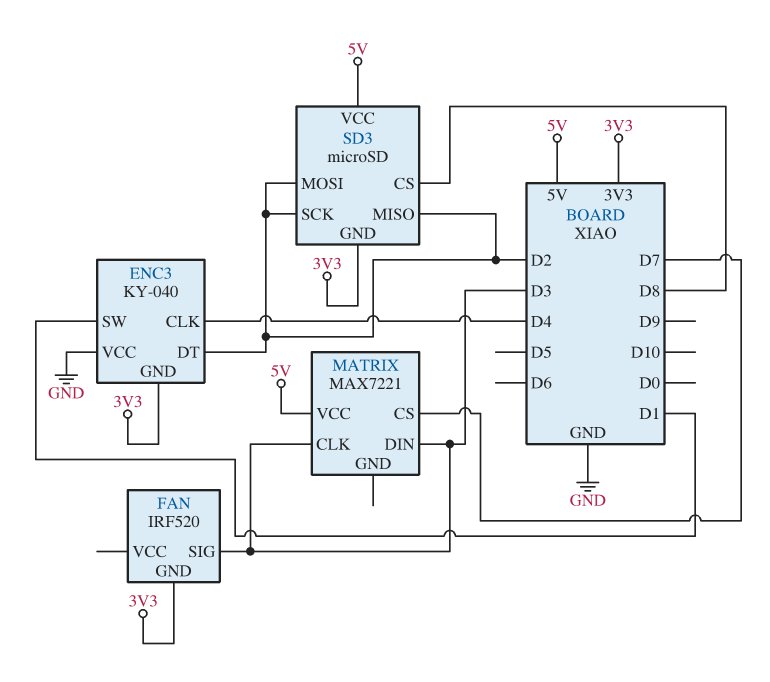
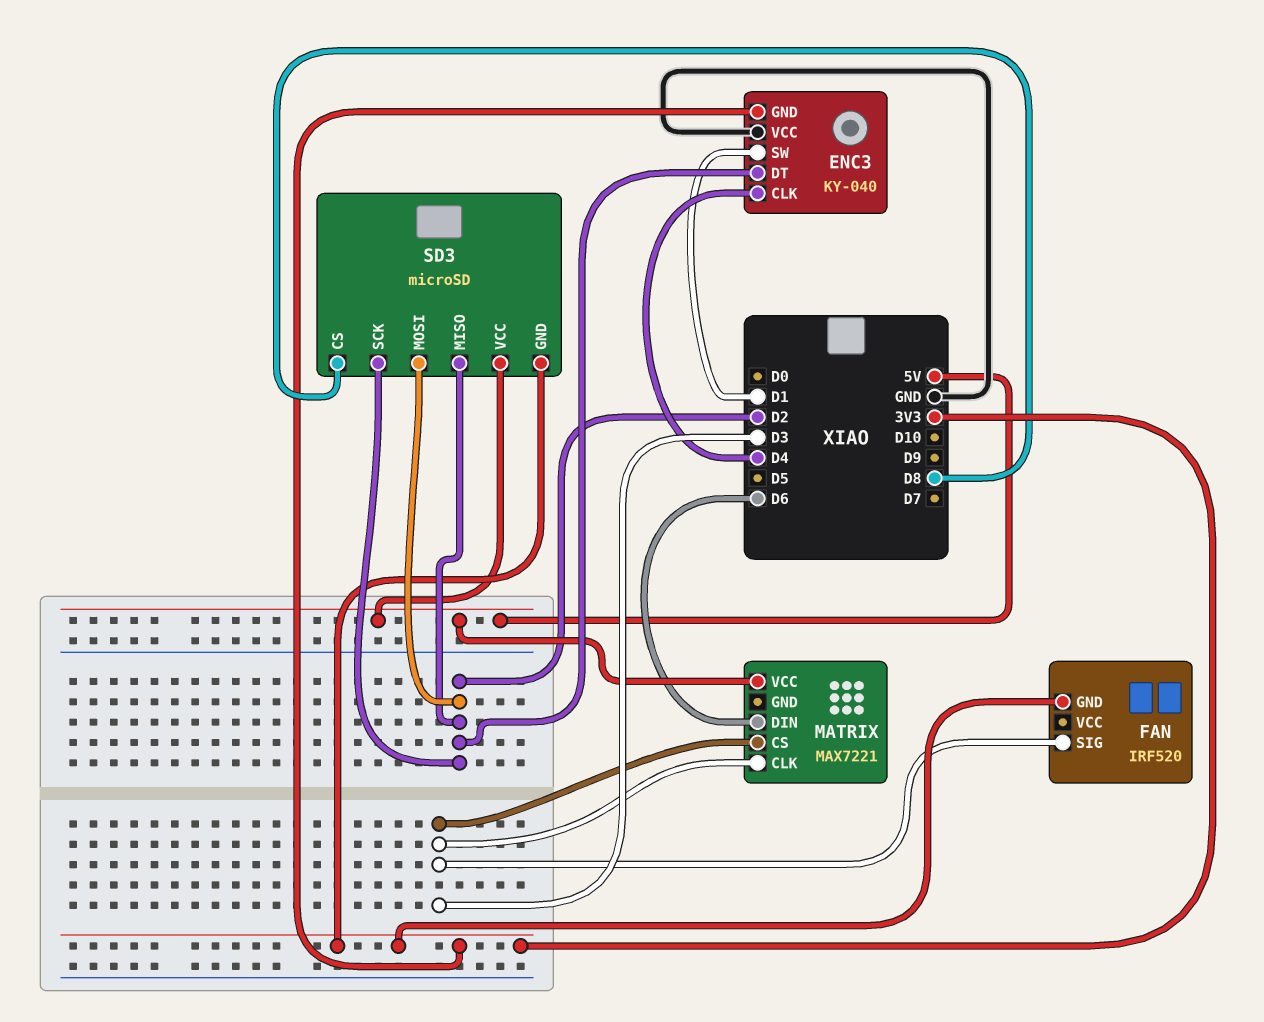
MATRIX pin CS: D7 -> D3
MATRIX pin DIN: D3 -> D6

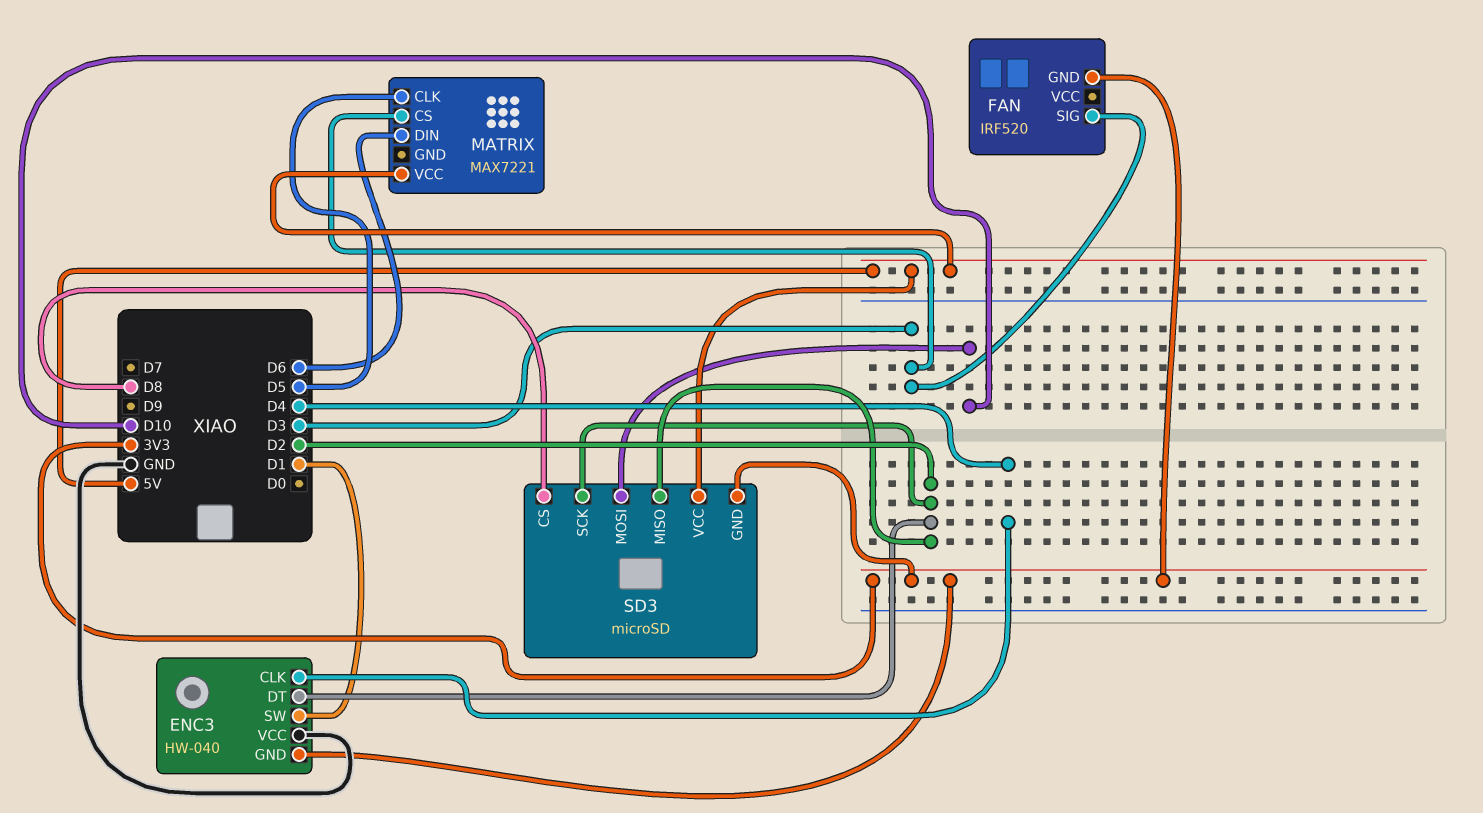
ENC3: KY-040 -> HW-040
MATRIX pin CLK: D3 -> D5
SD3 pin MOSI: D2 -> D10

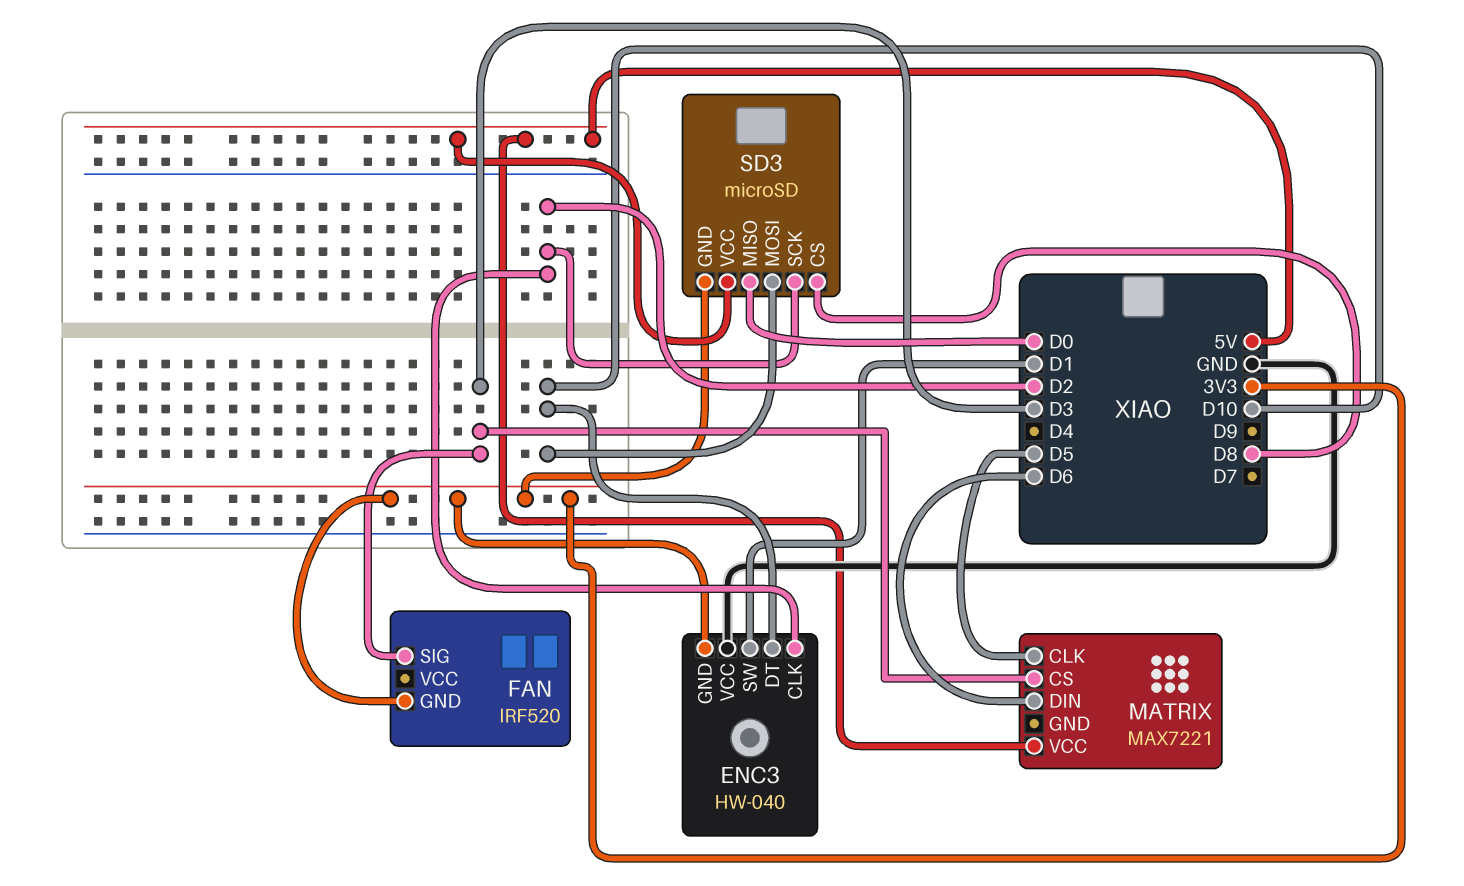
ENC3 pin CLK: D4 -> D2
ENC3 pin DT: D2 -> D10
SD3 pin MISO: D2 -> D0

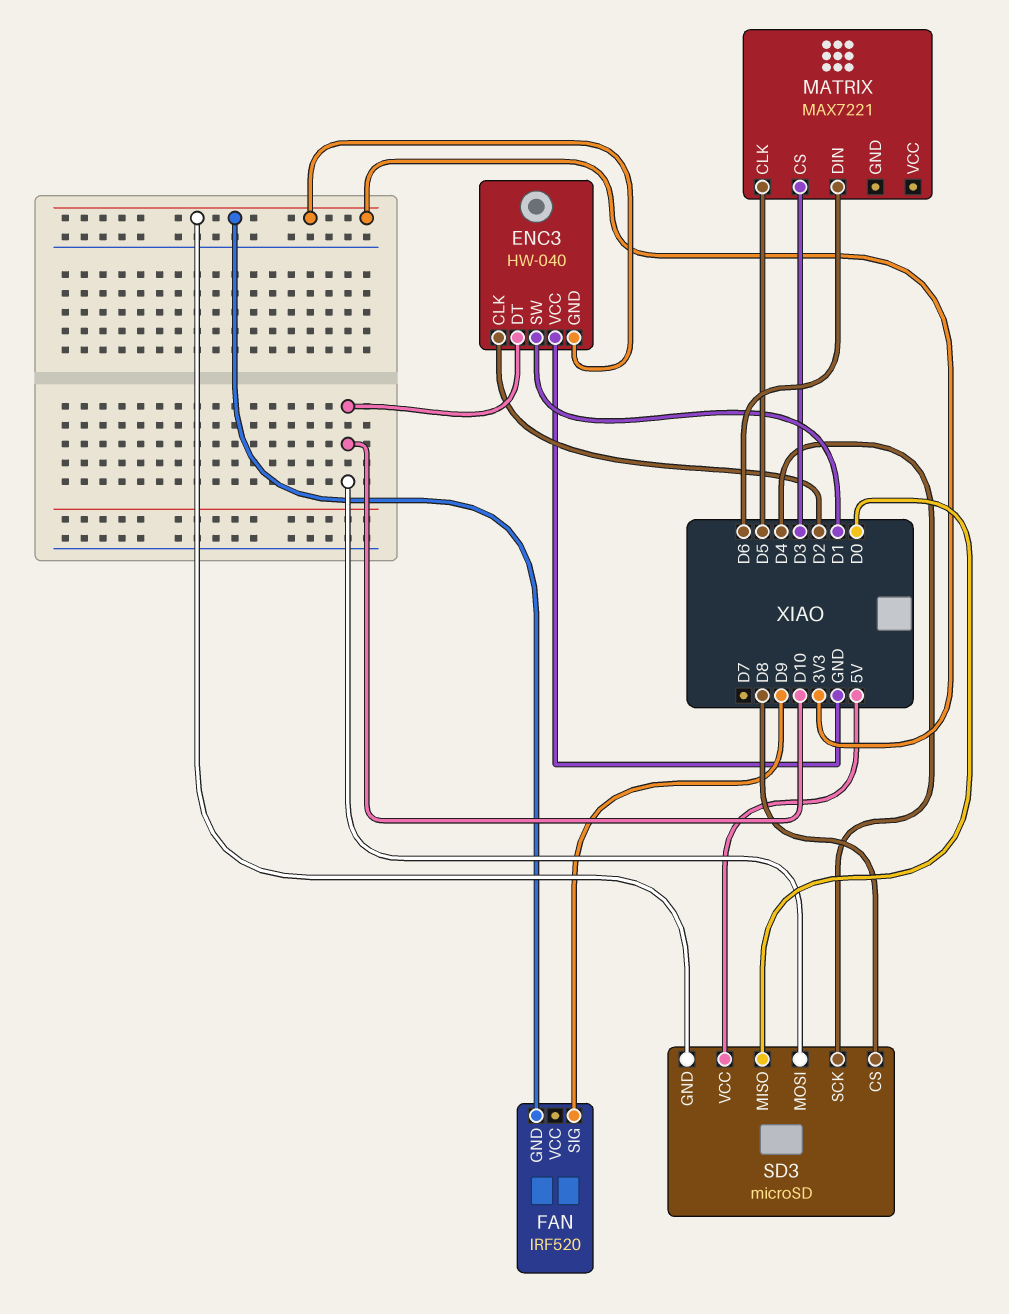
FAN pin SIG: D3 -> D9
MATRIX pin VCC: 5V -> none
SD3 pin SCK: D2 -> D4

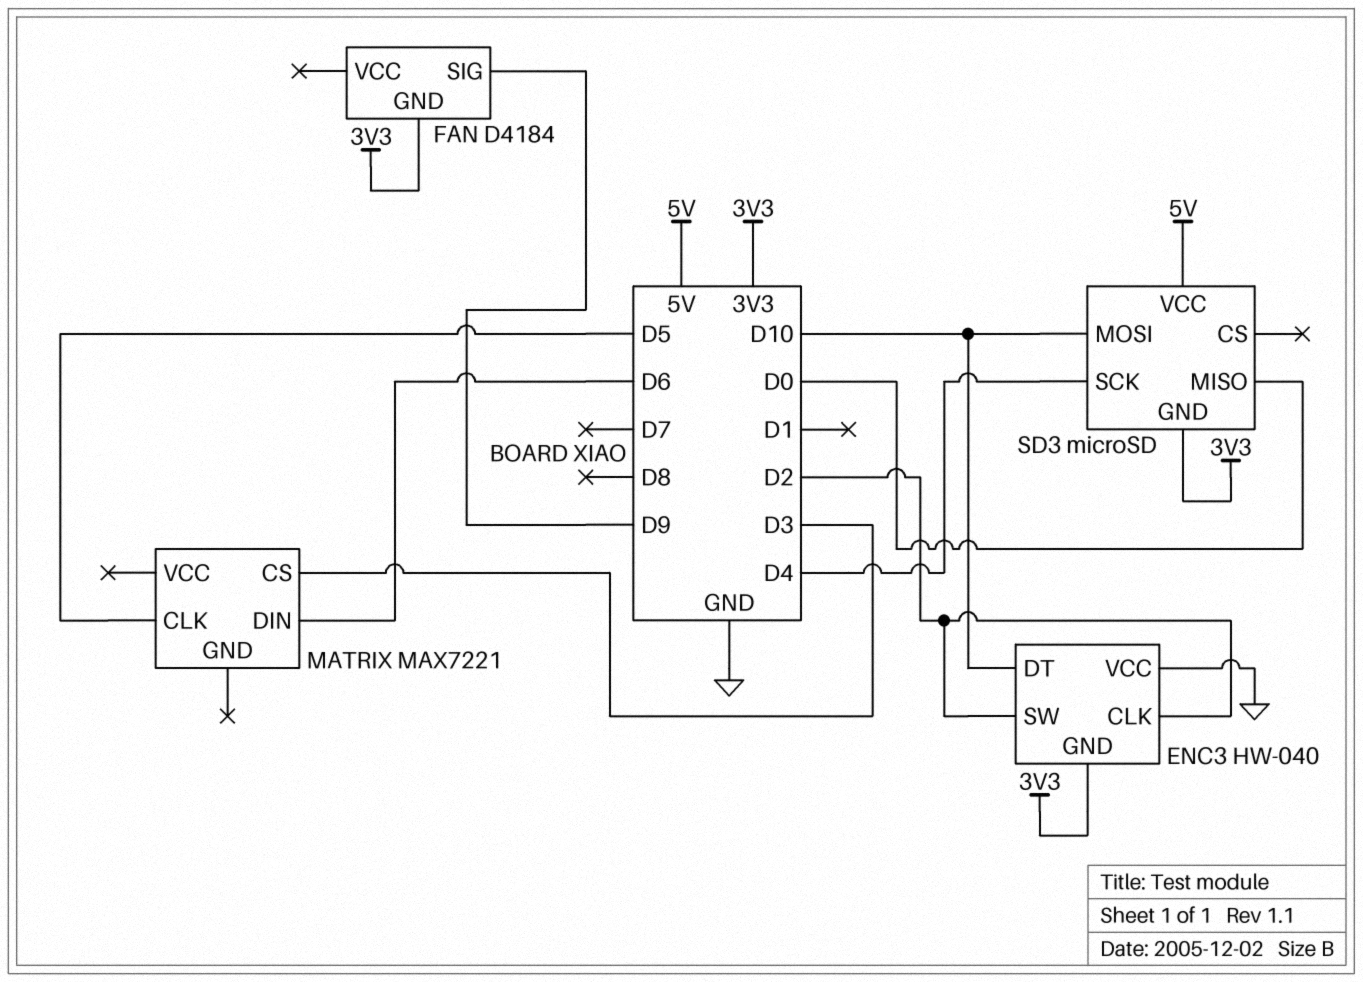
ENC3 pin SW: D1 -> D2
FAN: IRF520 -> D4184
SD3 pin CS: D8 -> none

